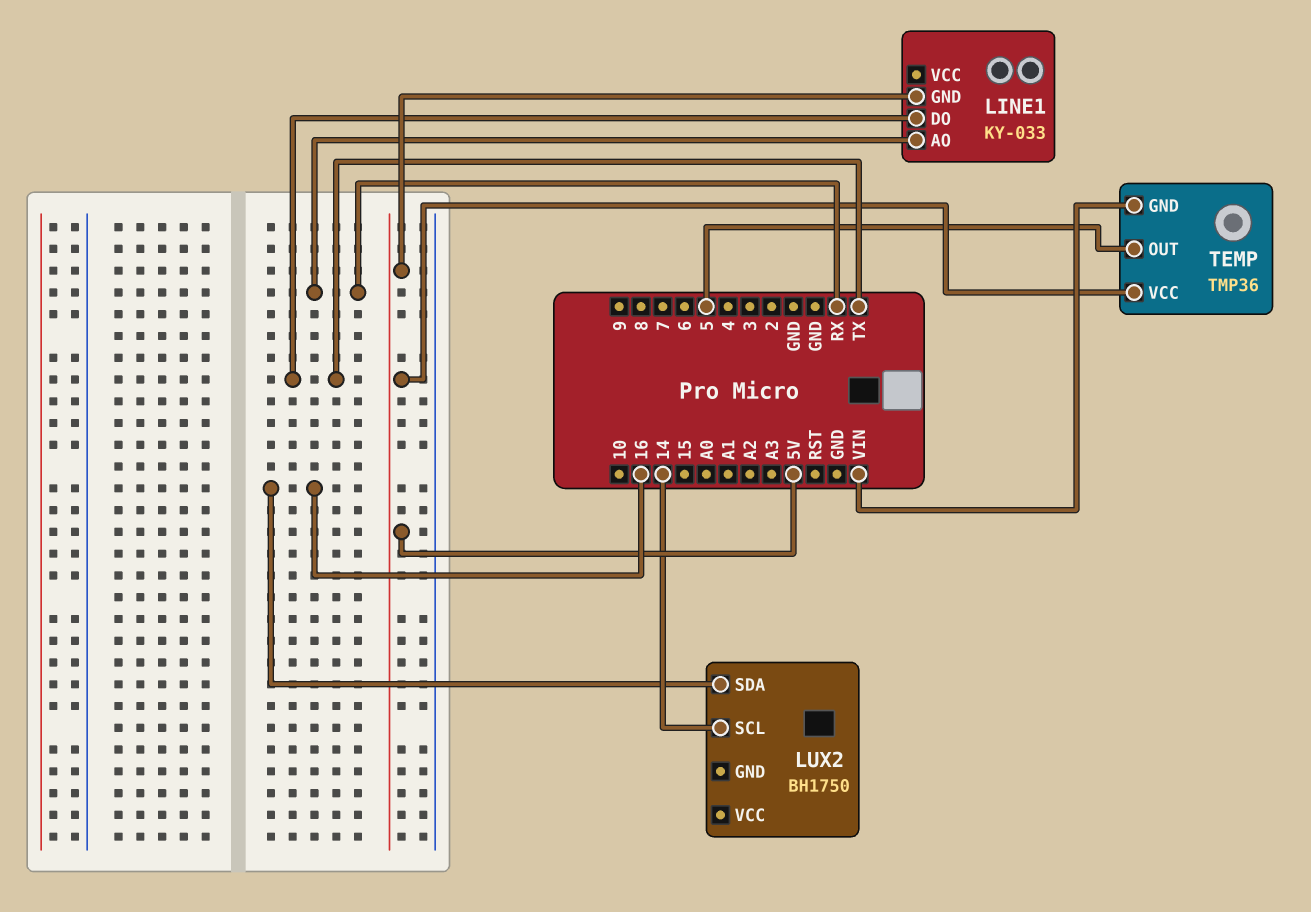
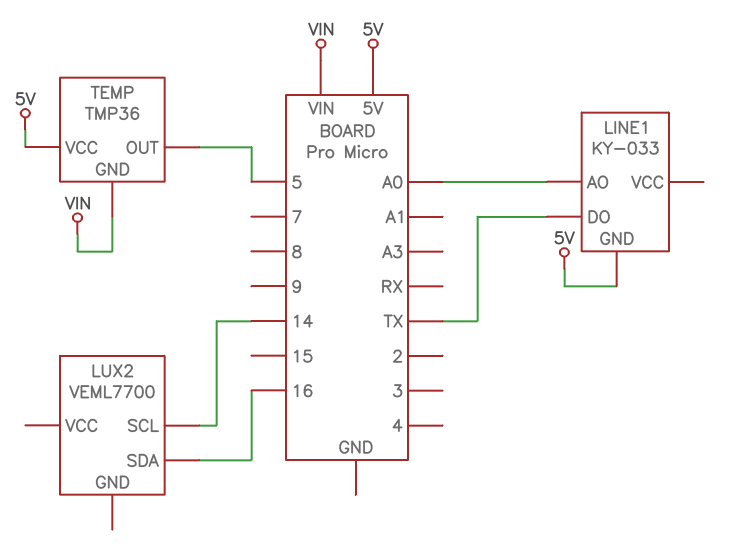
LINE1 pin AO: RX -> A0
LUX2: BH1750 -> VEML7700

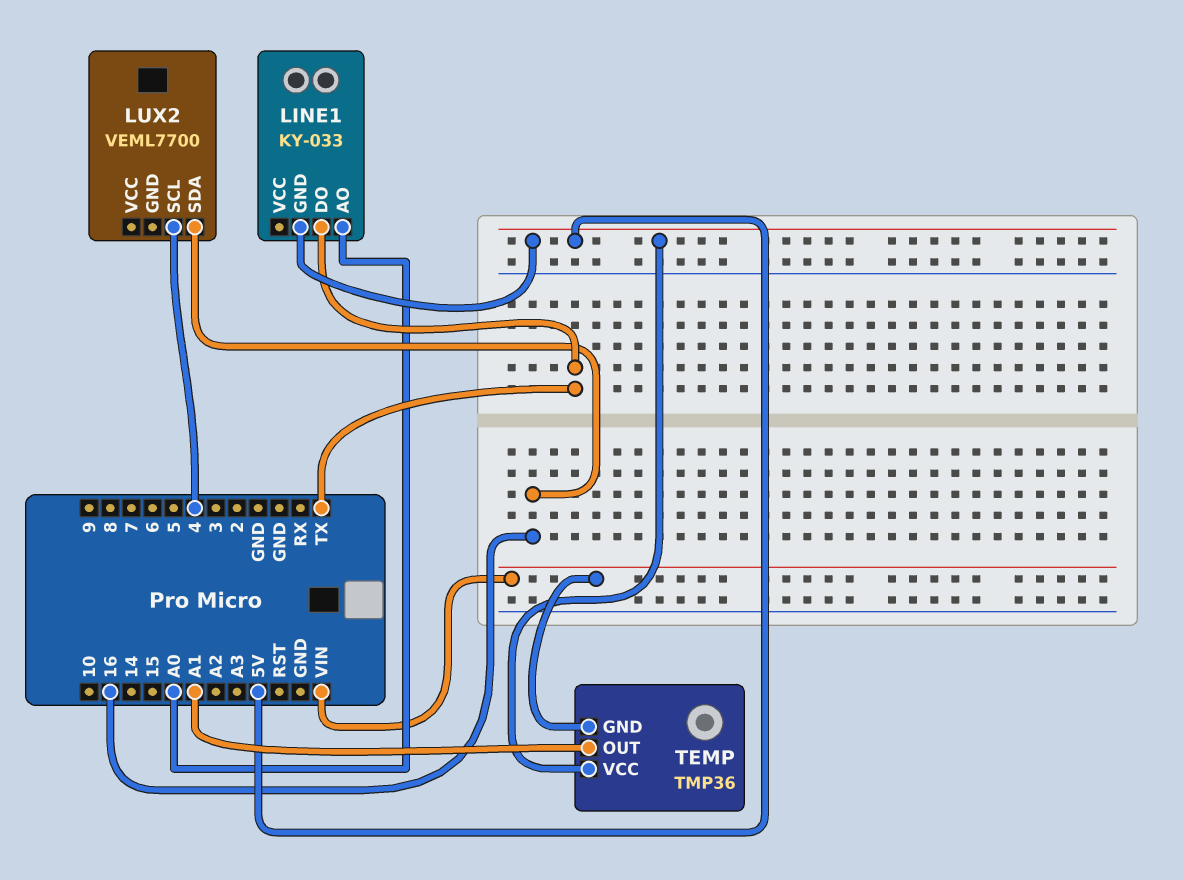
LUX2 pin SCL: 14 -> 4
TEMP pin OUT: 5 -> A1

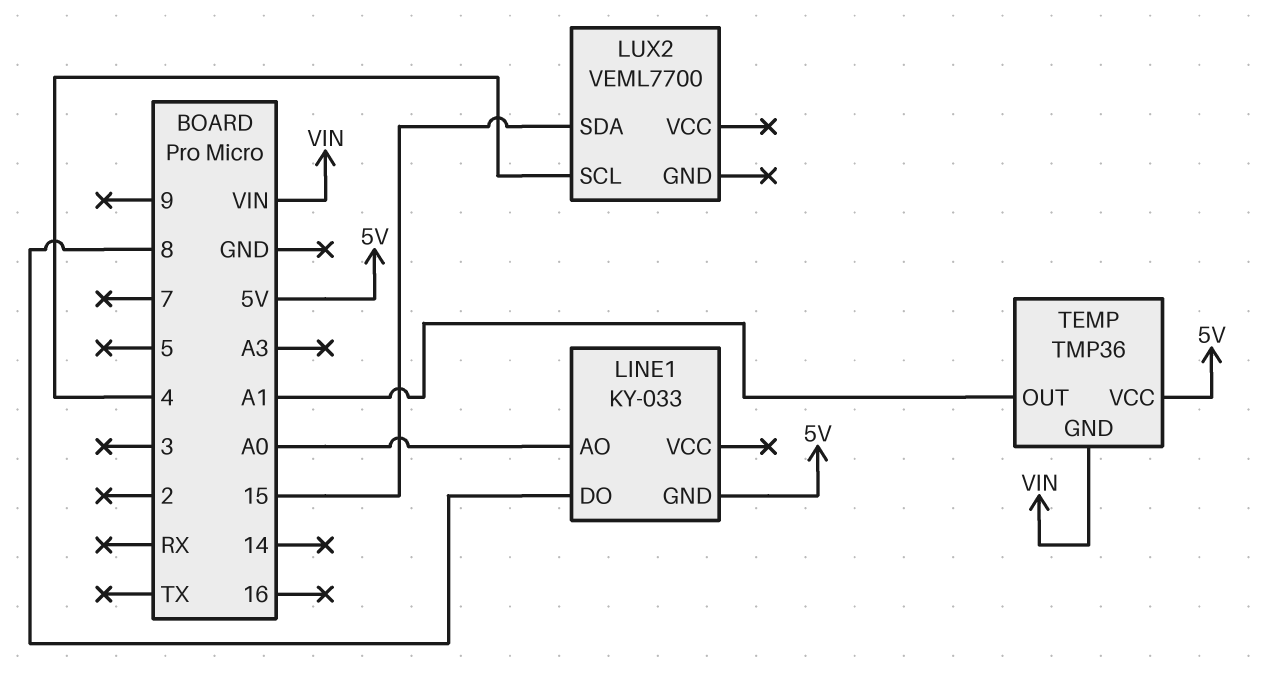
LINE1 pin DO: TX -> 8
LUX2 pin SDA: 16 -> 15

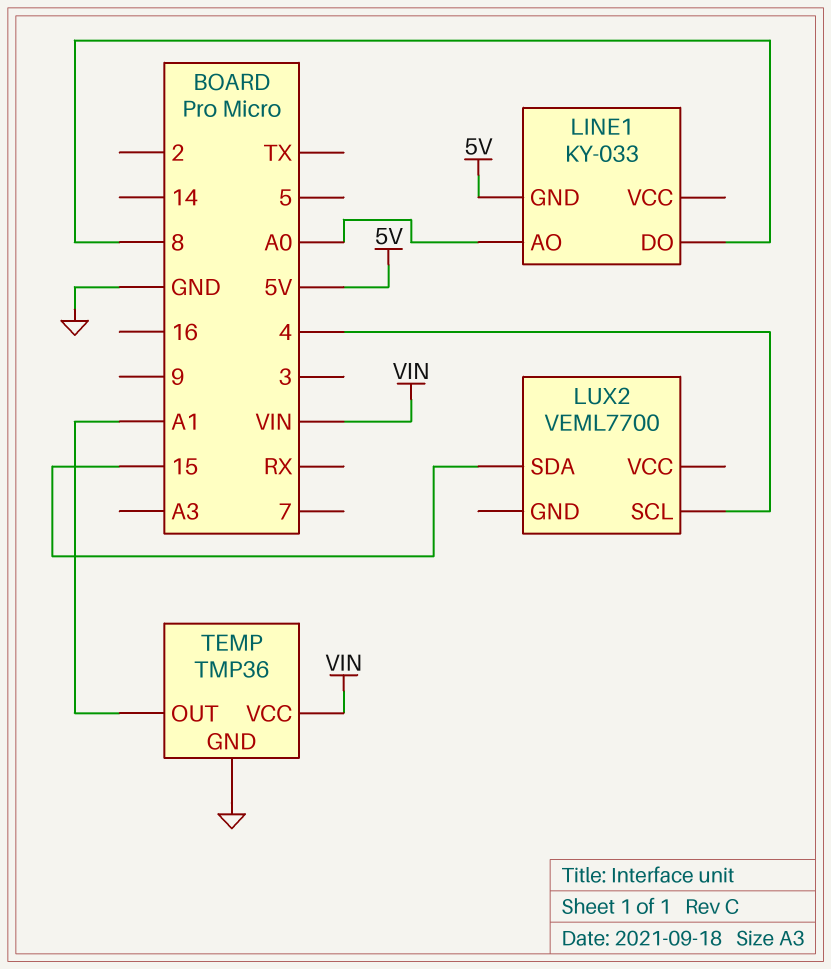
TEMP pin GND: VIN -> GND
TEMP pin VCC: 5V -> VIN

